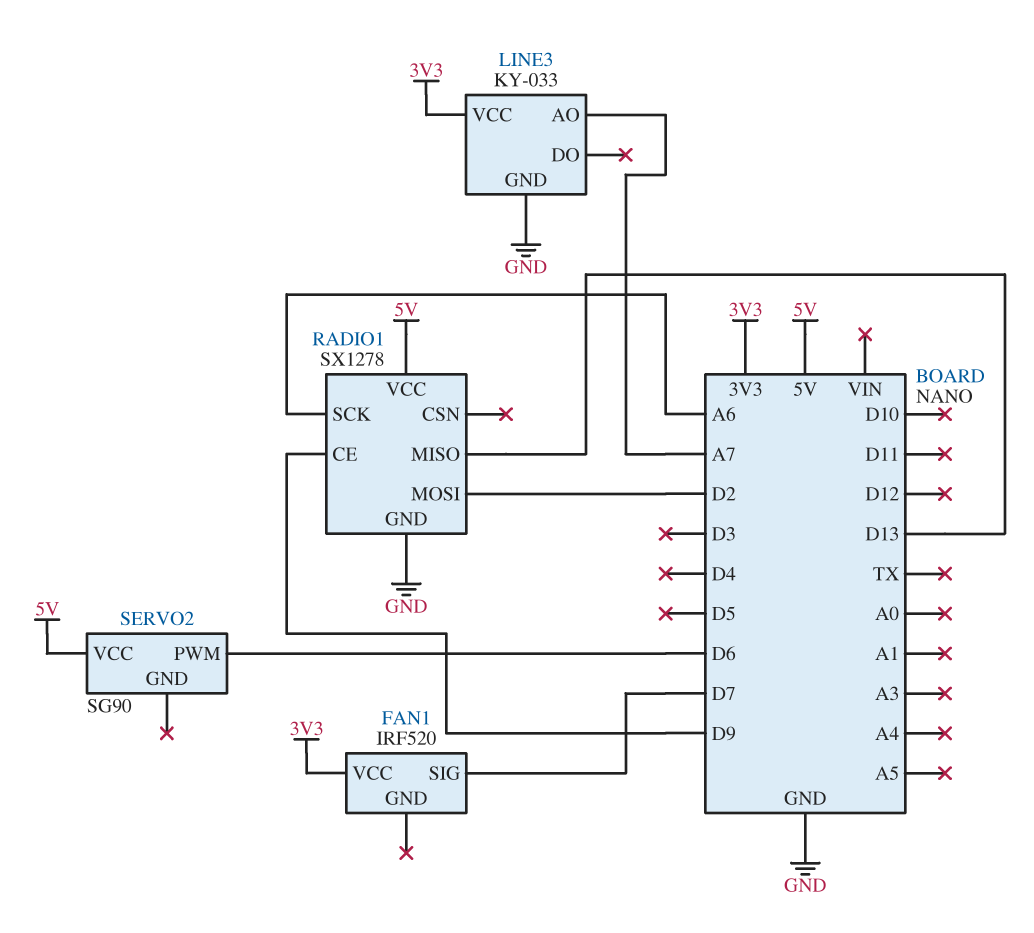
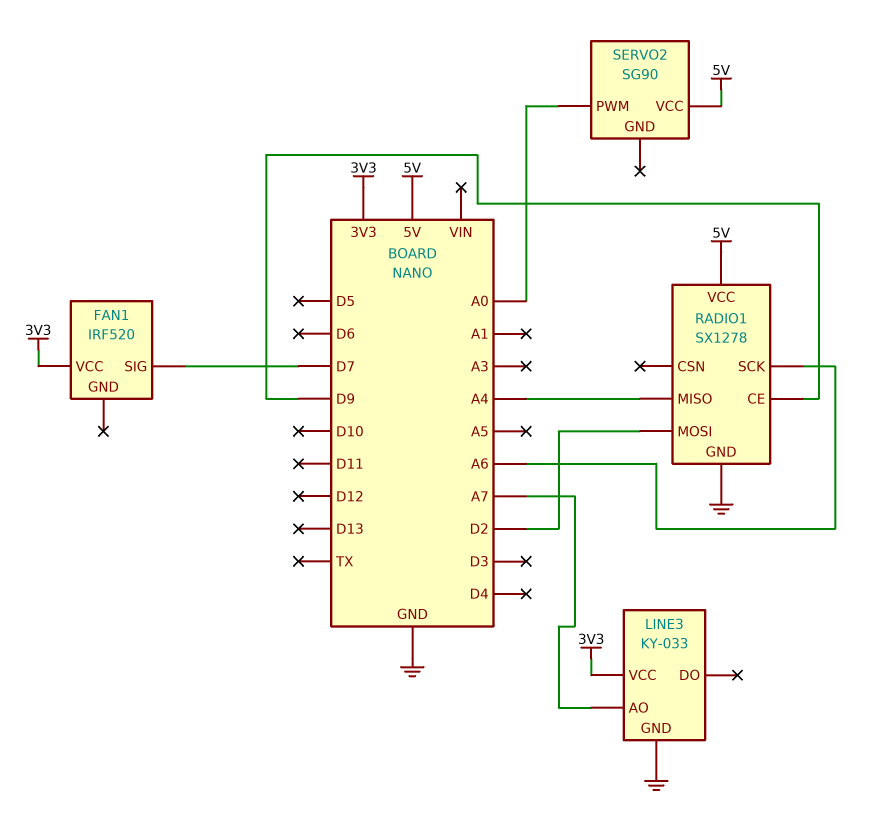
RADIO1 pin MISO: D13 -> A4
SERVO2 pin PWM: D6 -> A0

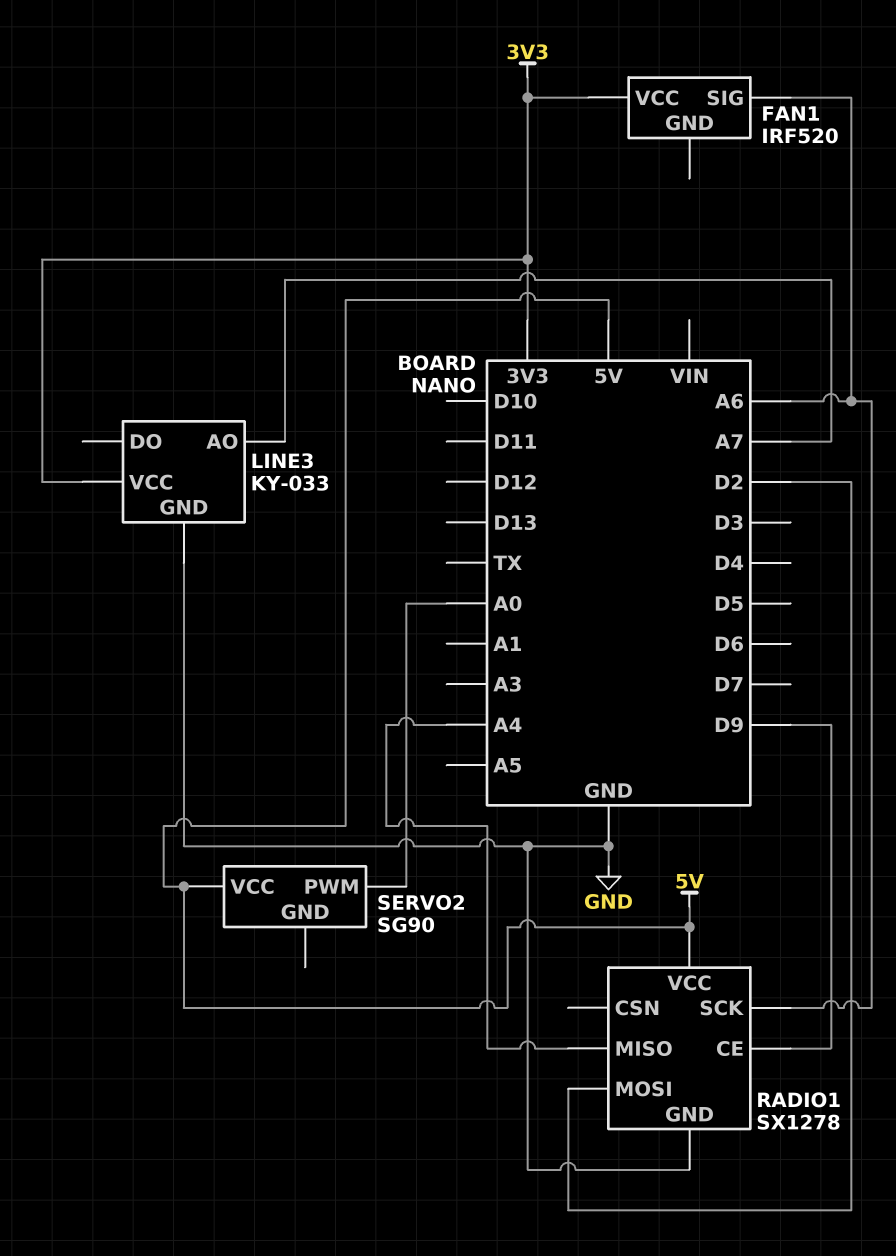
FAN1 pin SIG: D7 -> A6

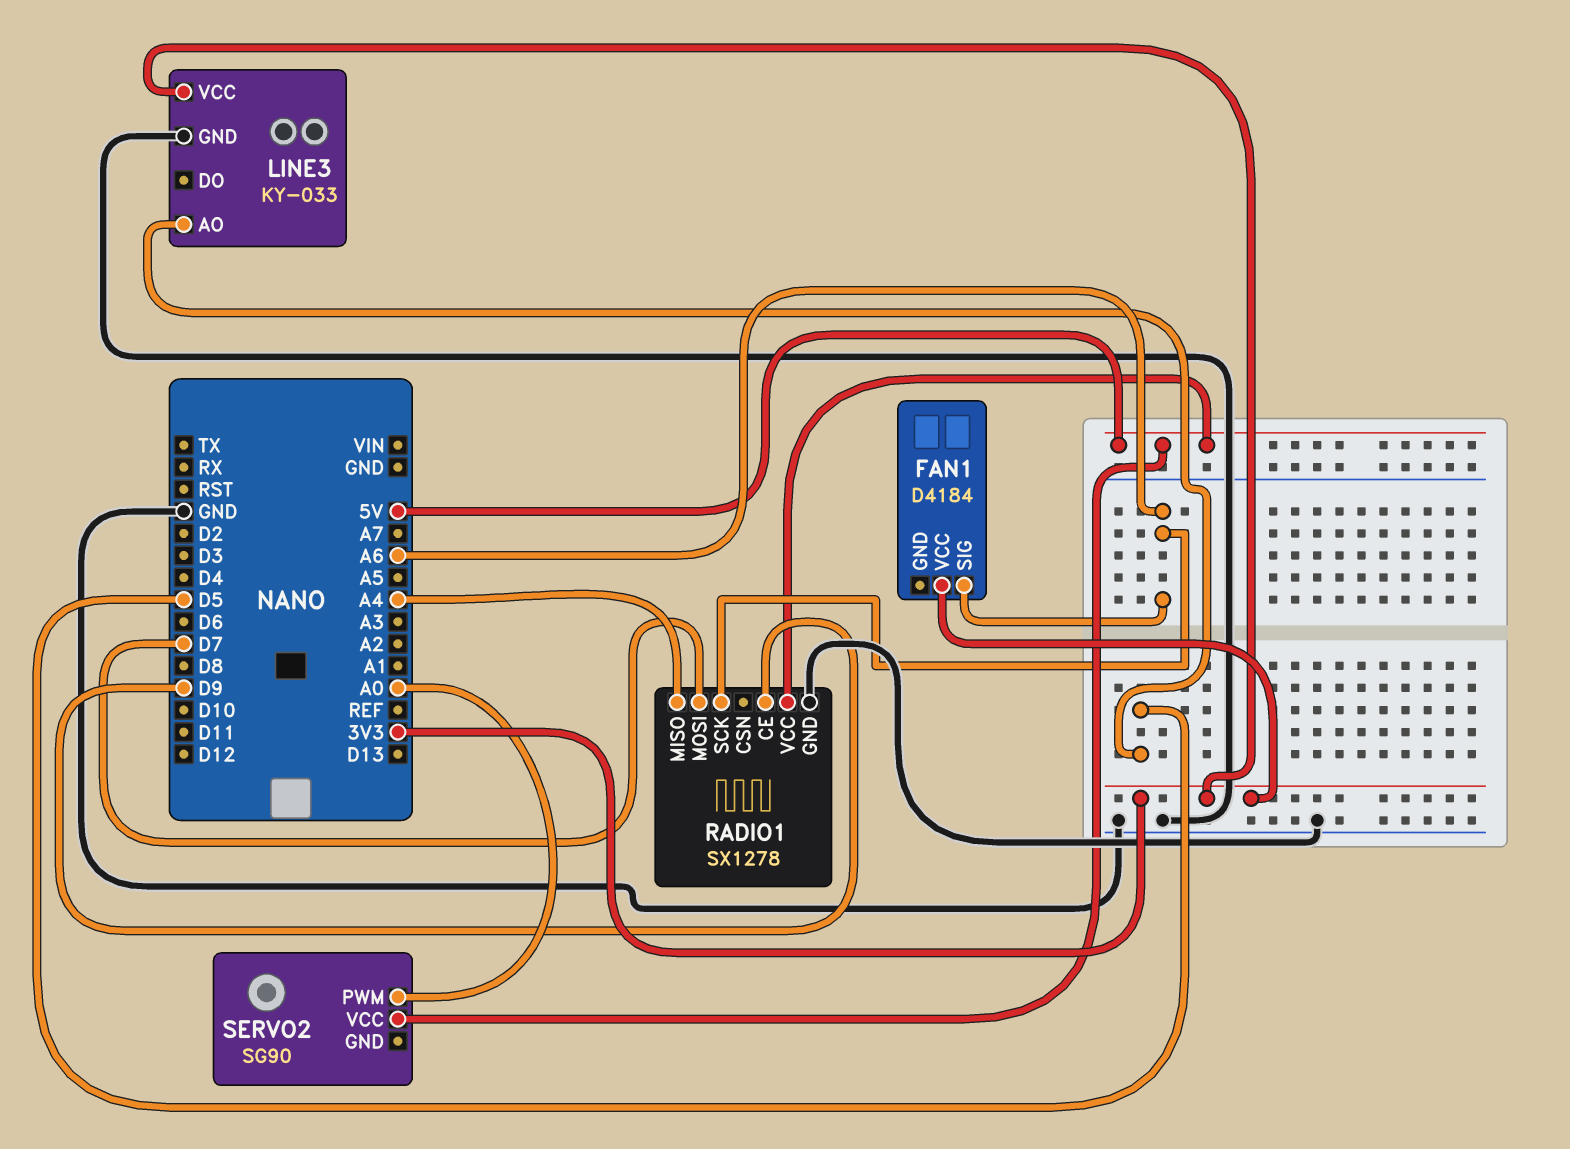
FAN1: IRF520 -> D4184
LINE3 pin AO: A7 -> D5
RADIO1 pin MOSI: D2 -> D7

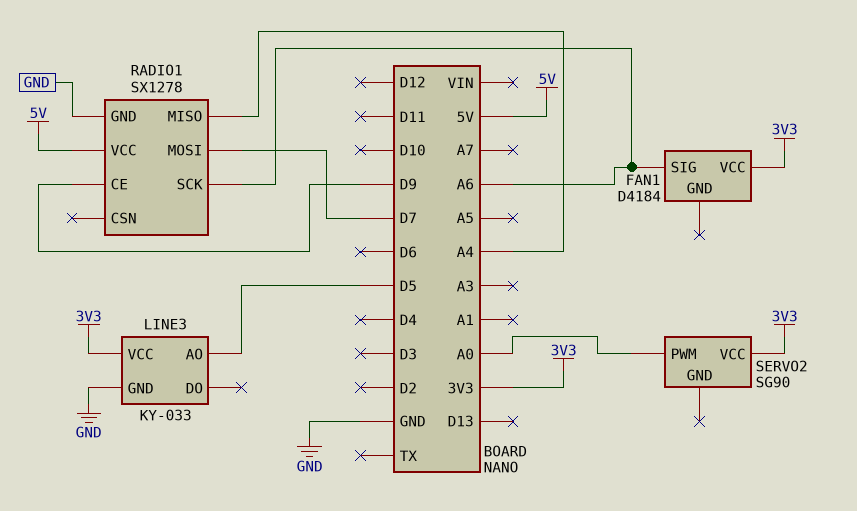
SERVO2 pin VCC: 5V -> 3V3

